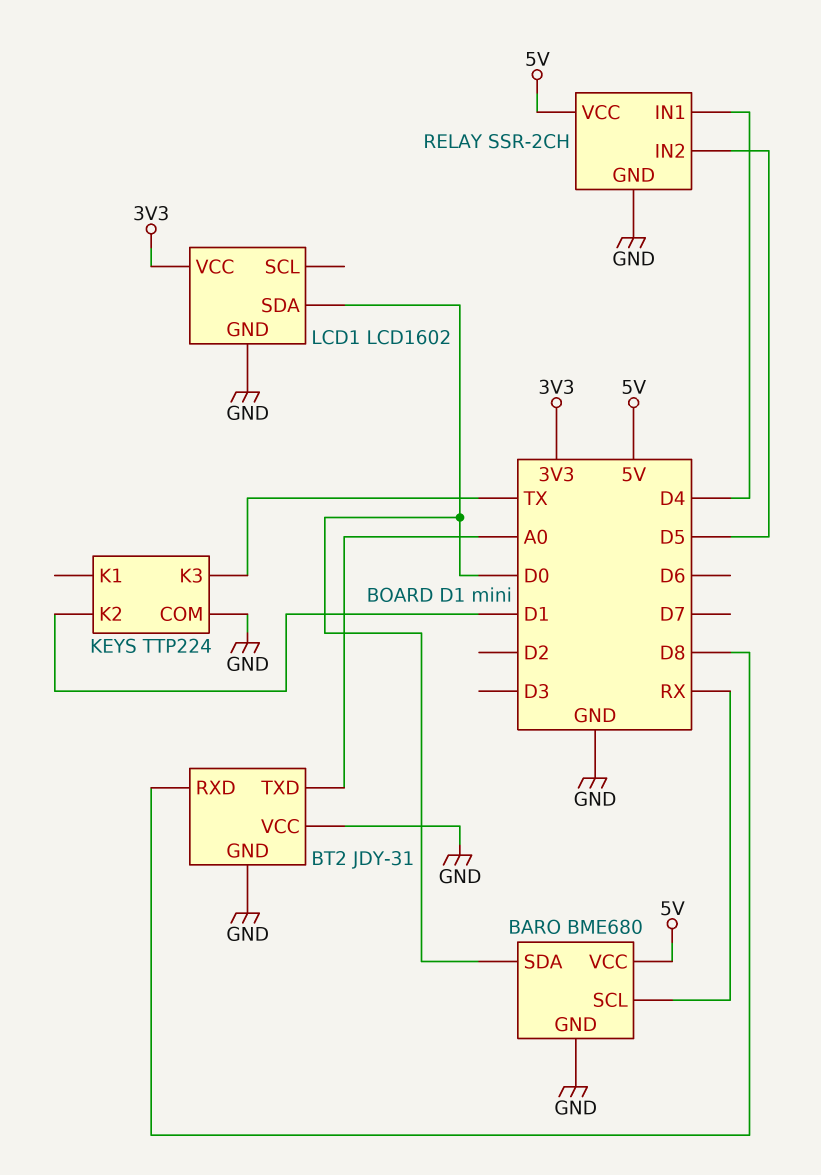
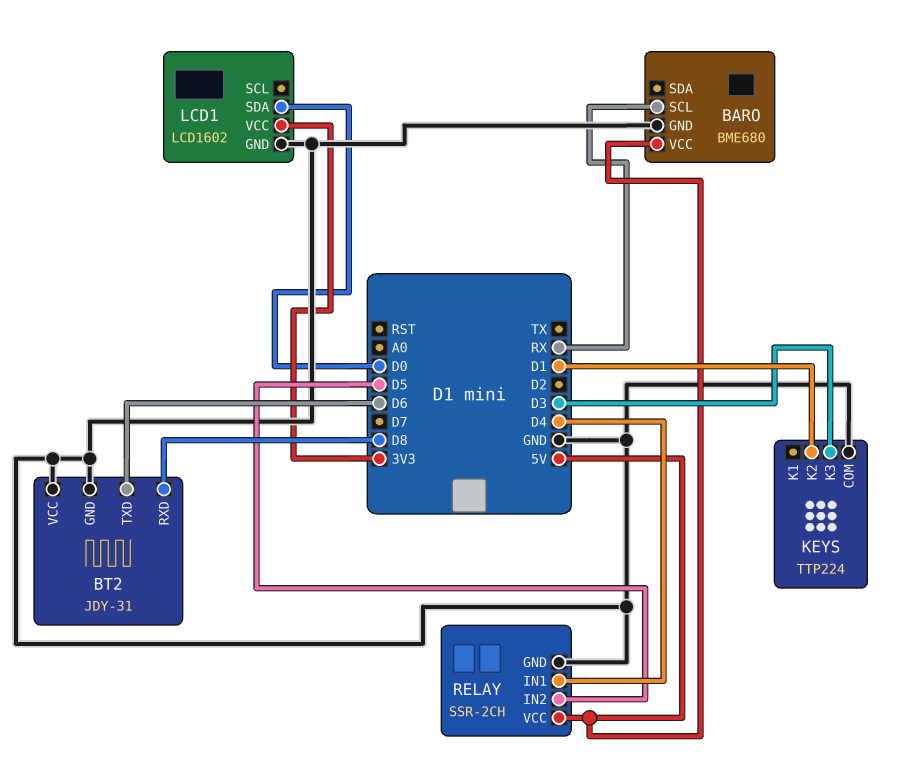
BARO pin SDA: D0 -> none
BT2 pin TXD: A0 -> D6
KEYS pin K3: TX -> D3

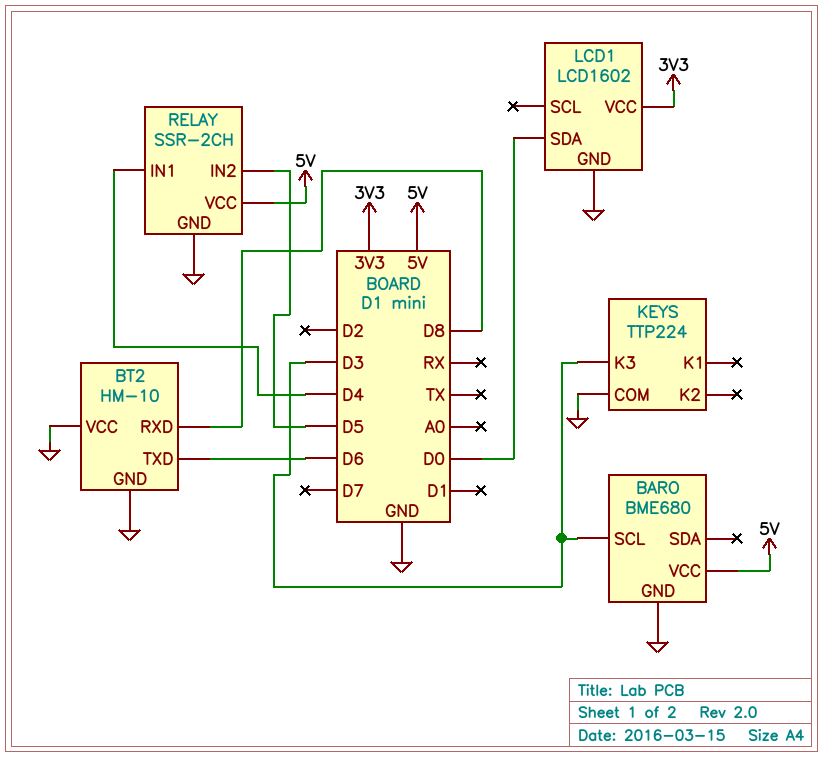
BARO pin SCL: RX -> D3
BT2: JDY-31 -> HM-10
KEYS pin K2: D1 -> none

